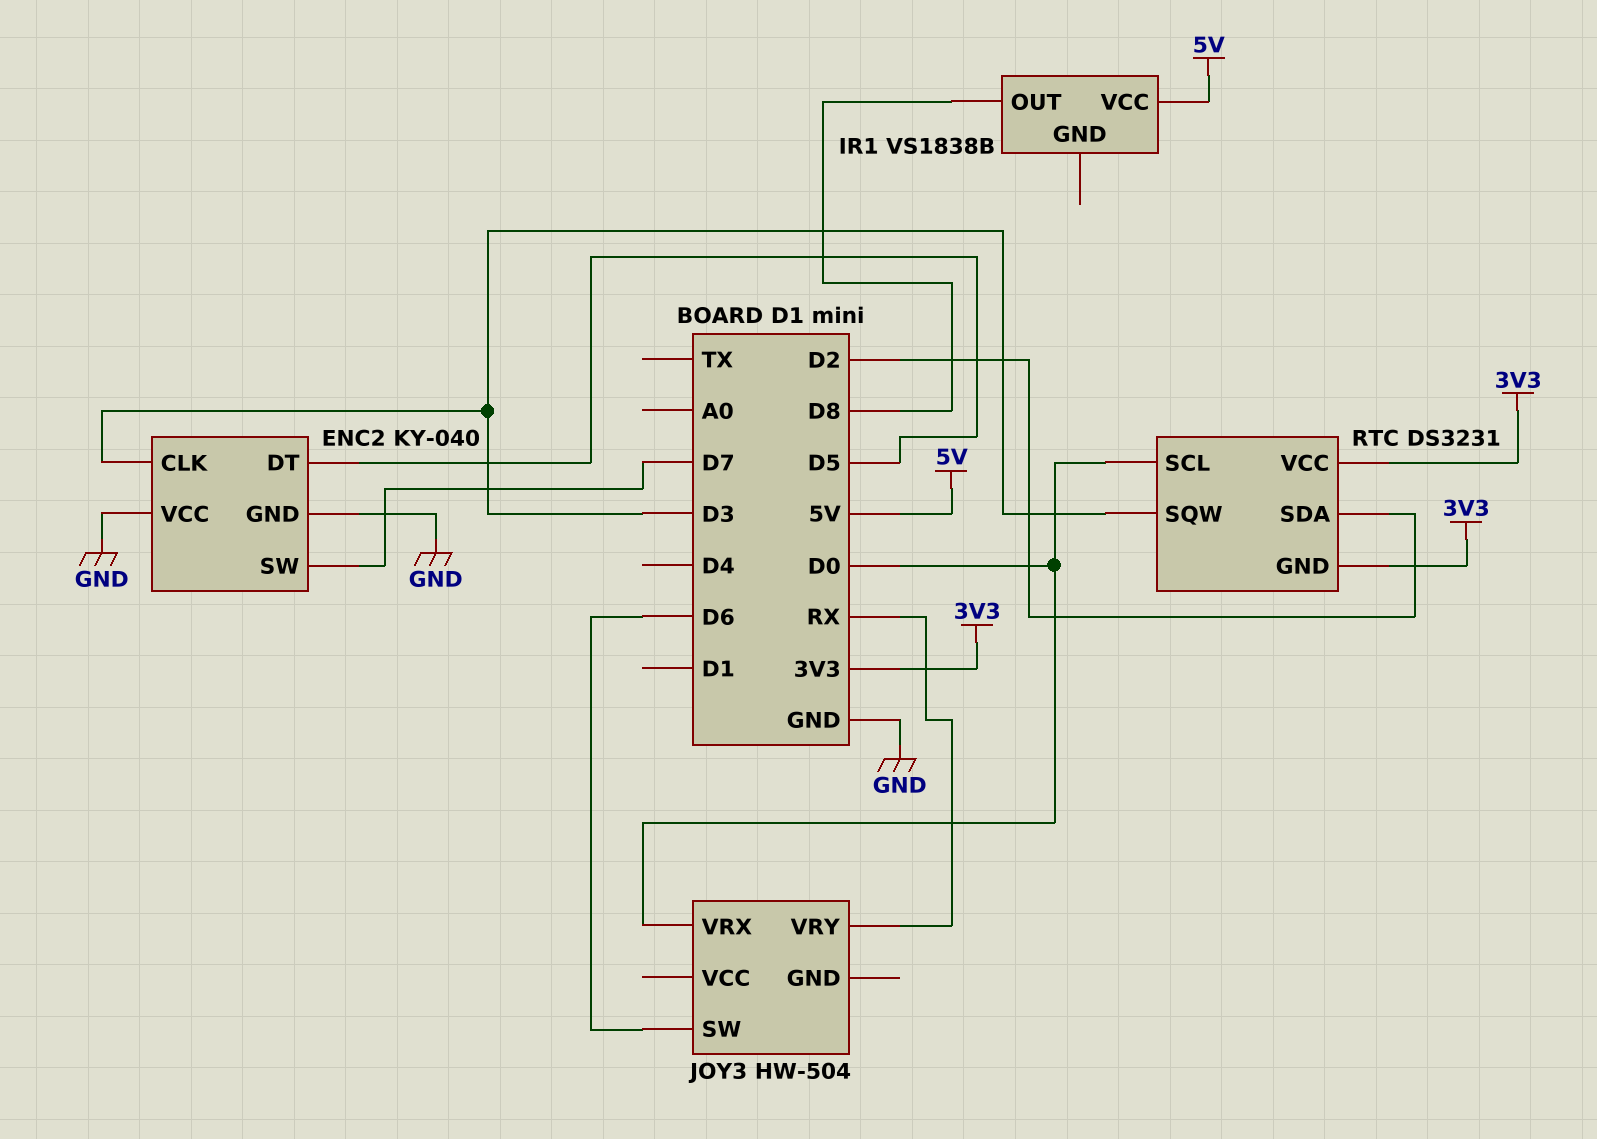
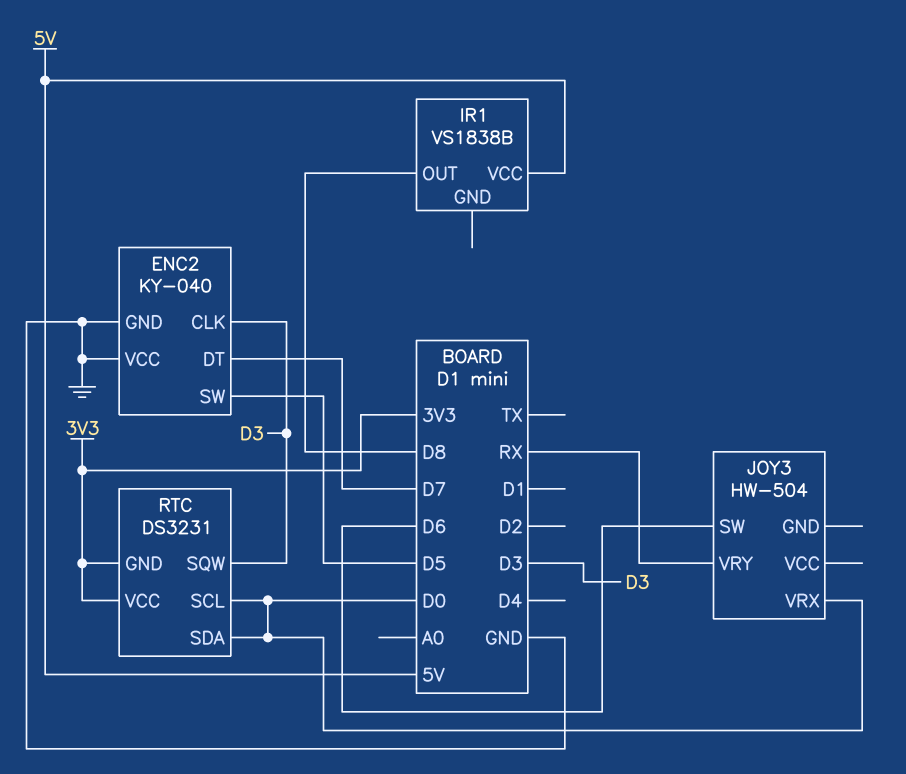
ENC2 pin DT: D5 -> D7
ENC2 pin SW: D7 -> D5
RTC pin SDA: D2 -> D0

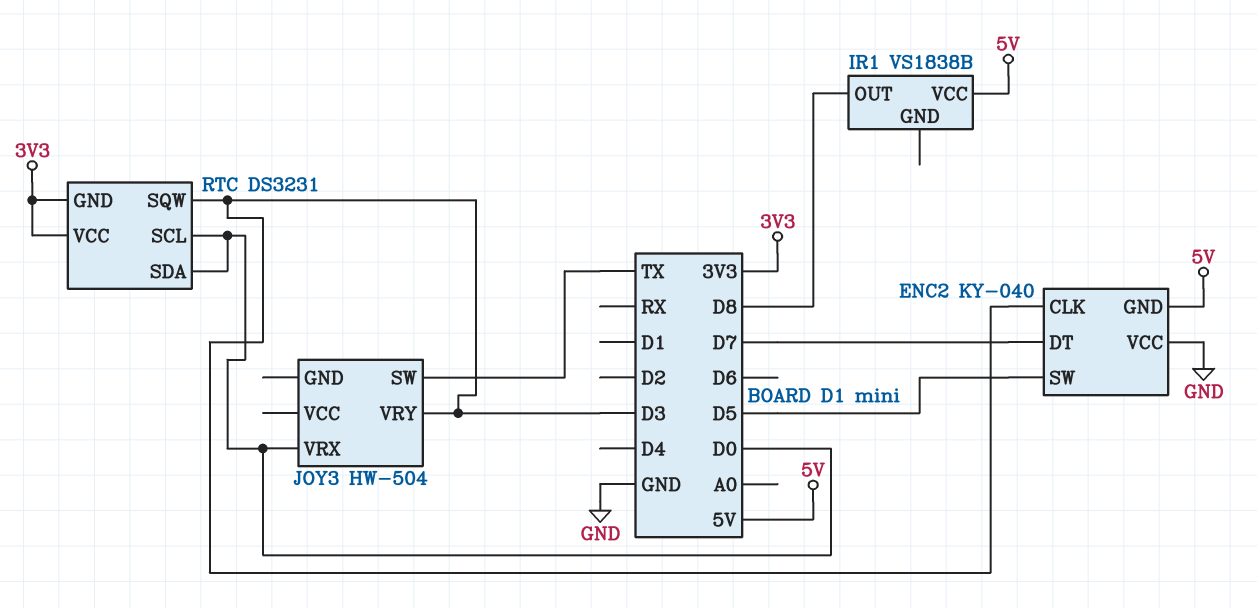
ENC2 pin GND: GND -> 5V
JOY3 pin SW: D6 -> TX
JOY3 pin VRY: RX -> D3

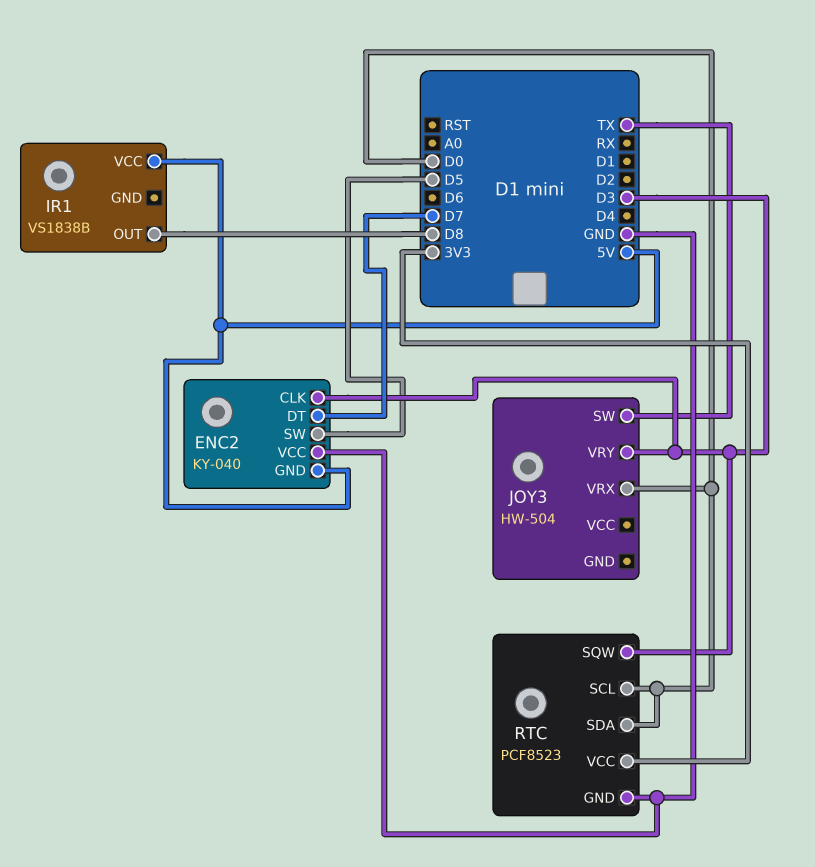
RTC: DS3231 -> PCF8523
RTC pin GND: 3V3 -> GND

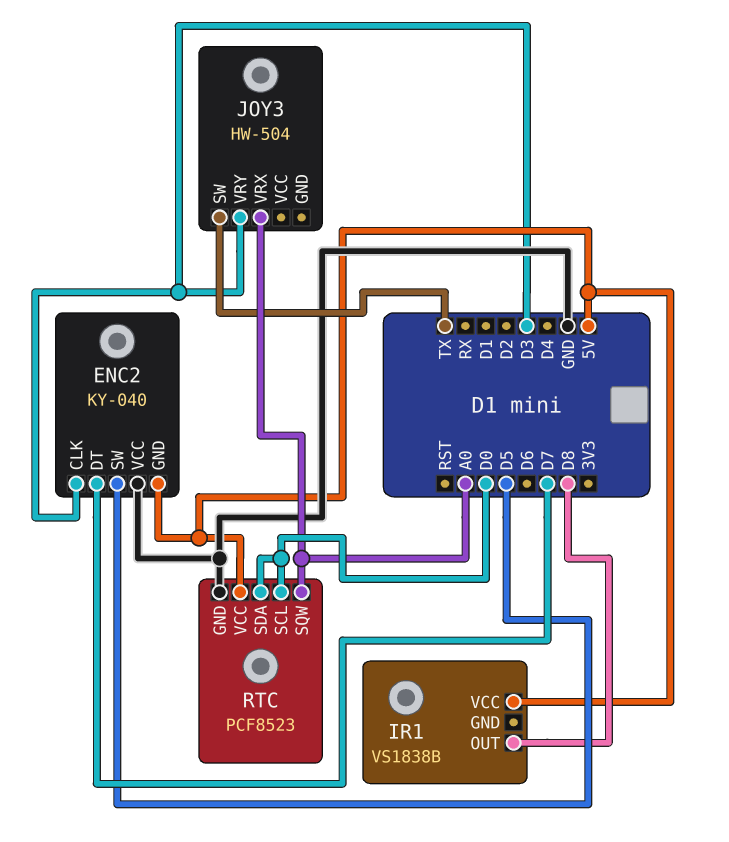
JOY3 pin VRX: D0 -> A0
RTC pin SQW: D3 -> A0
RTC pin VCC: 3V3 -> 5V

